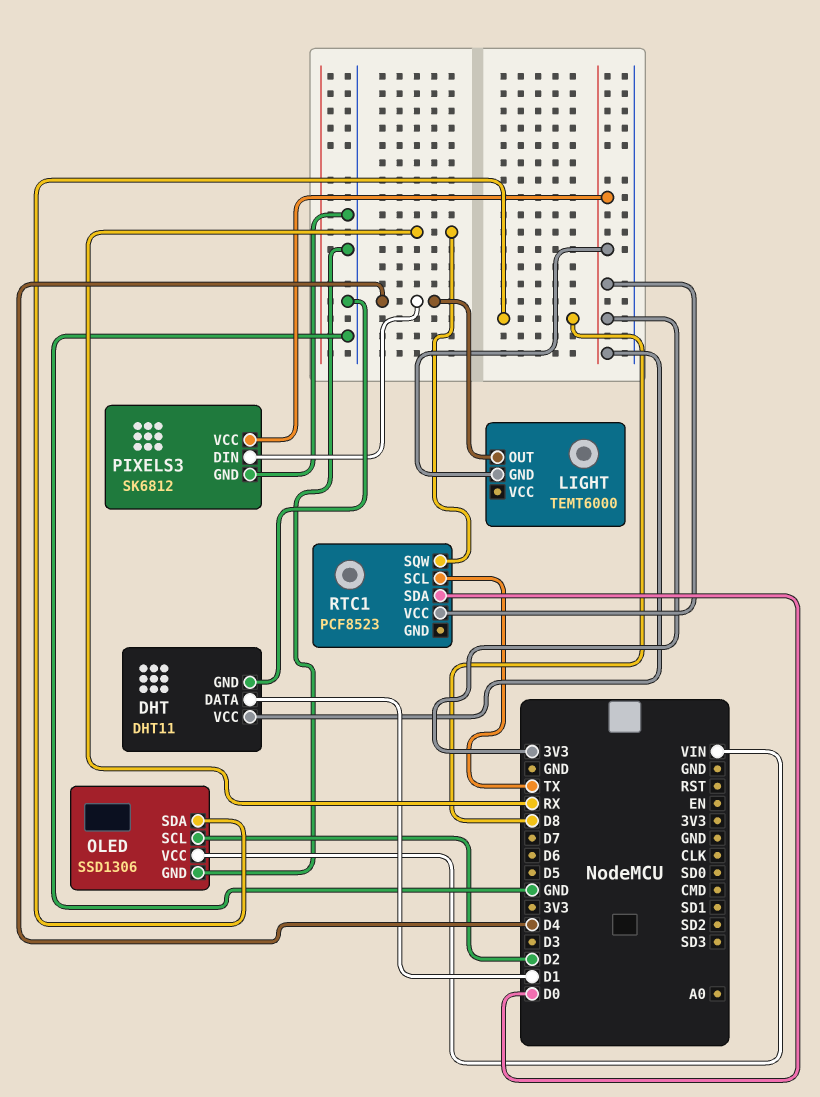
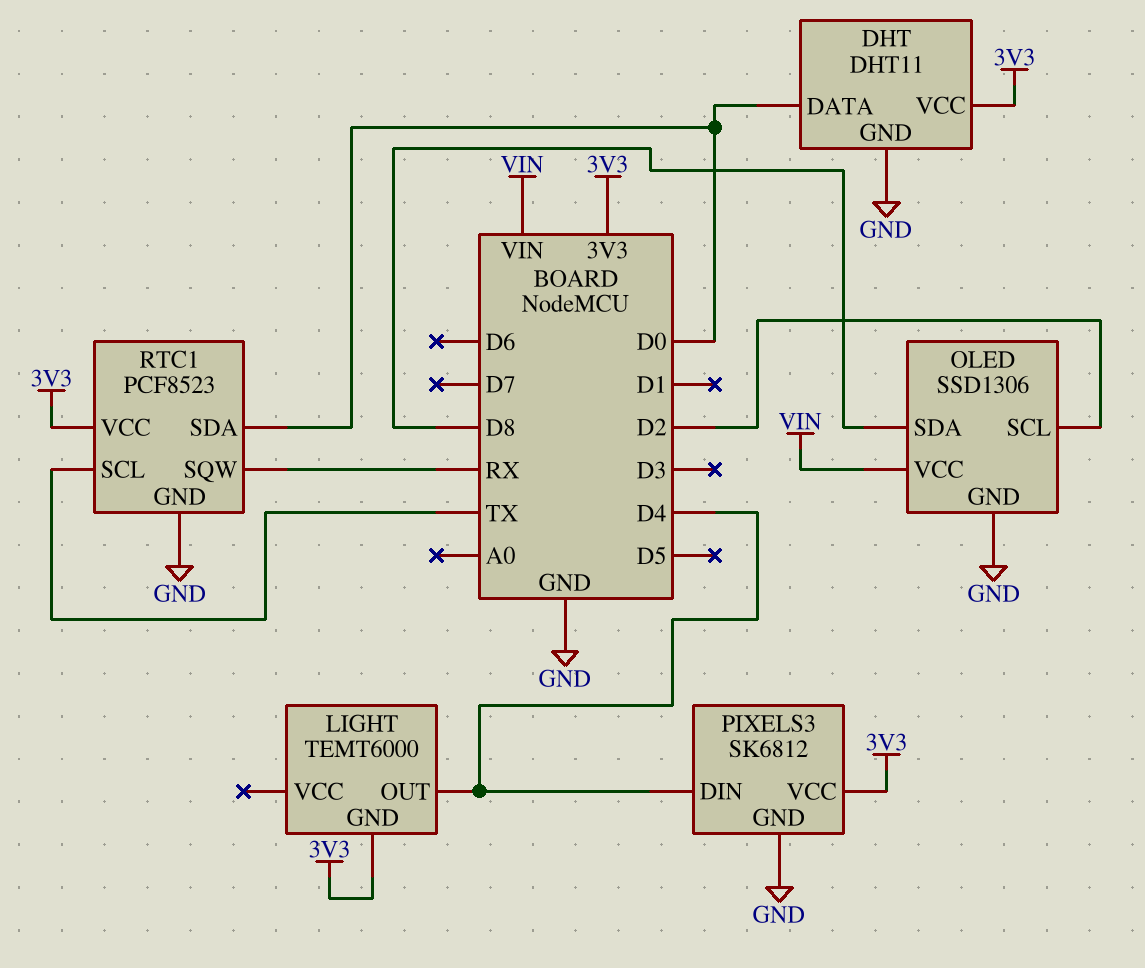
DHT pin DATA: D1 -> D0
RTC1 pin GND: none -> GND

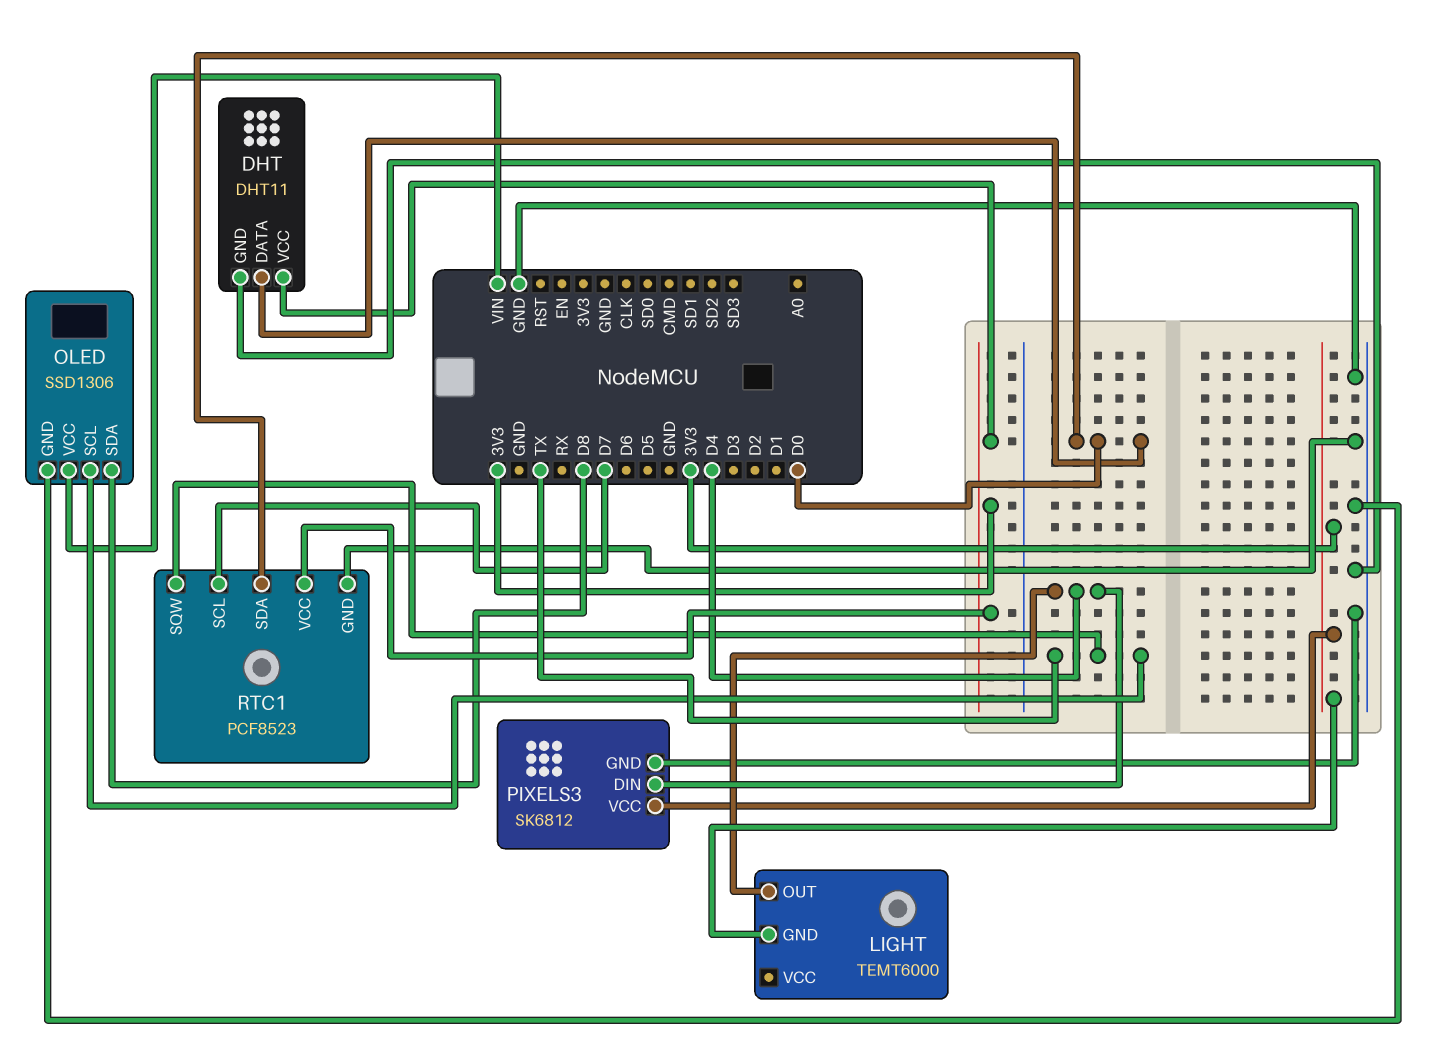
OLED pin SCL: D2 -> TX
RTC1 pin SCL: TX -> D7
RTC1 pin SQW: RX -> TX

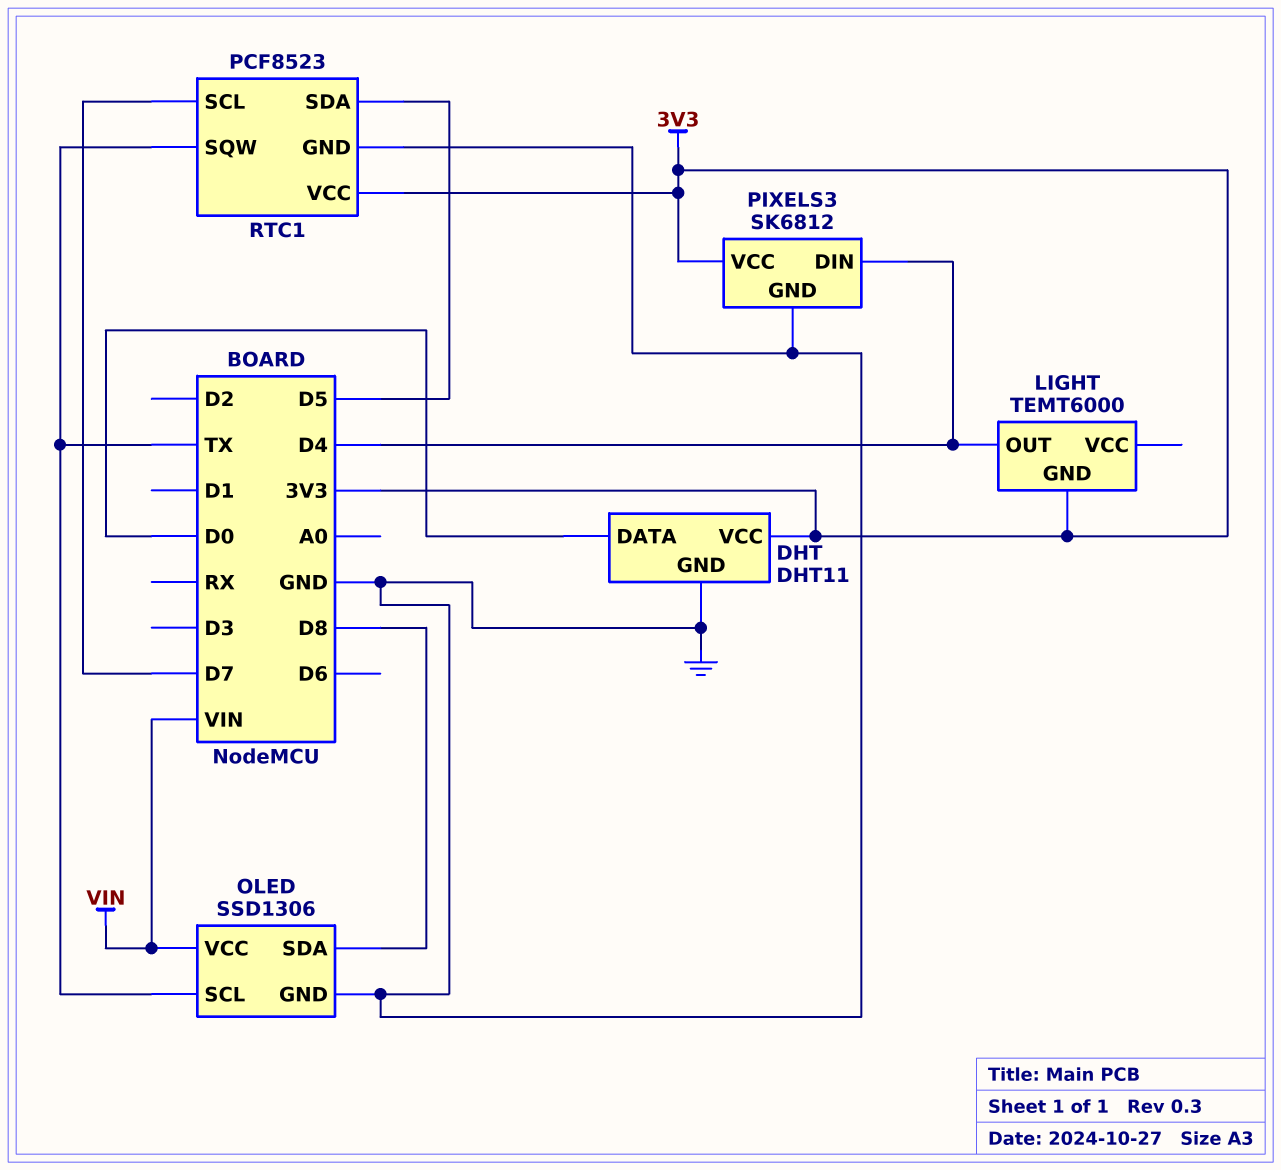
RTC1 pin SDA: D0 -> D5

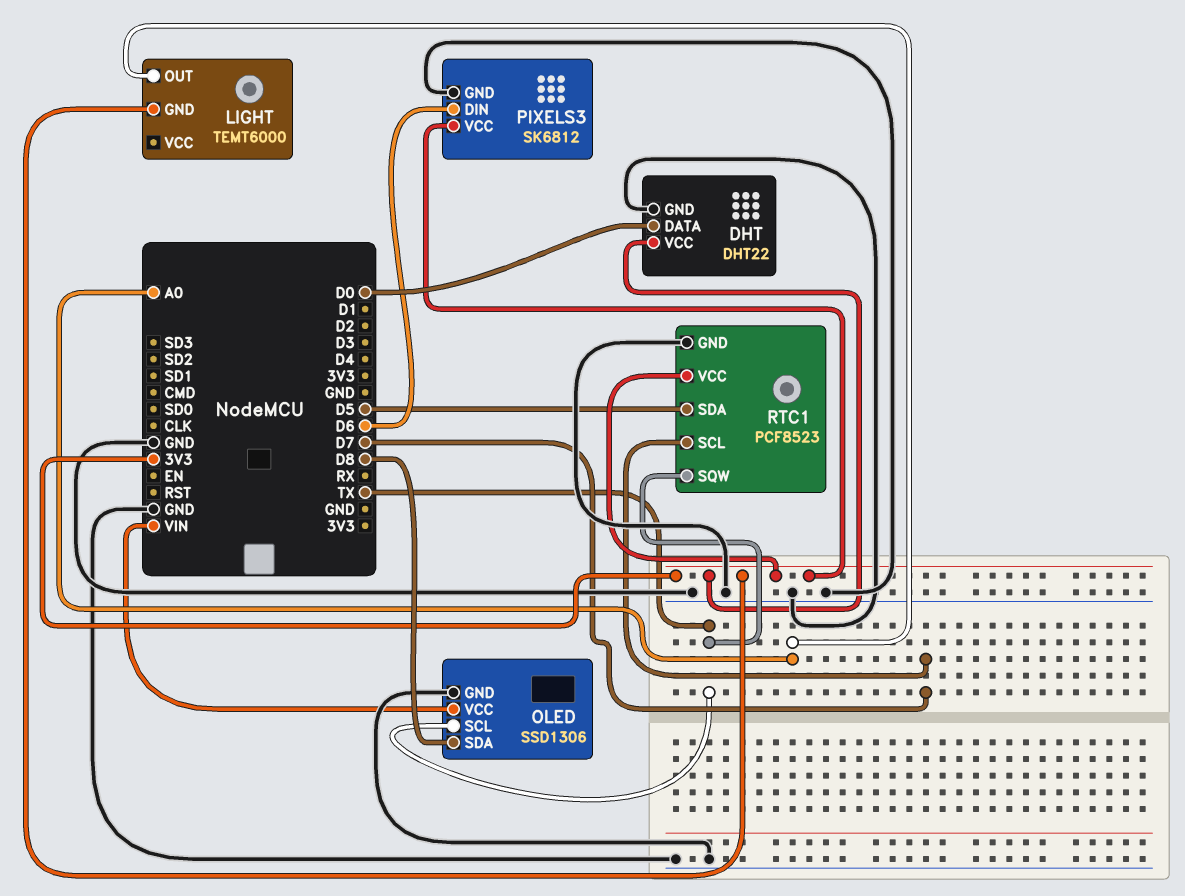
DHT: DHT11 -> DHT22
LIGHT pin OUT: D4 -> A0
PIXELS3 pin DIN: D4 -> D6

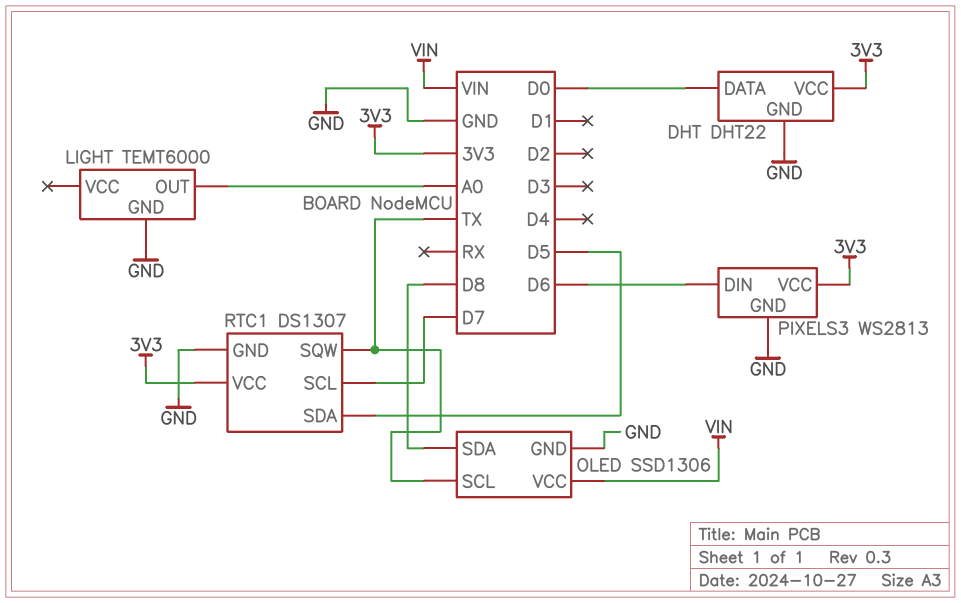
LIGHT pin GND: 3V3 -> GND
PIXELS3: SK6812 -> WS2813
RTC1: PCF8523 -> DS1307

